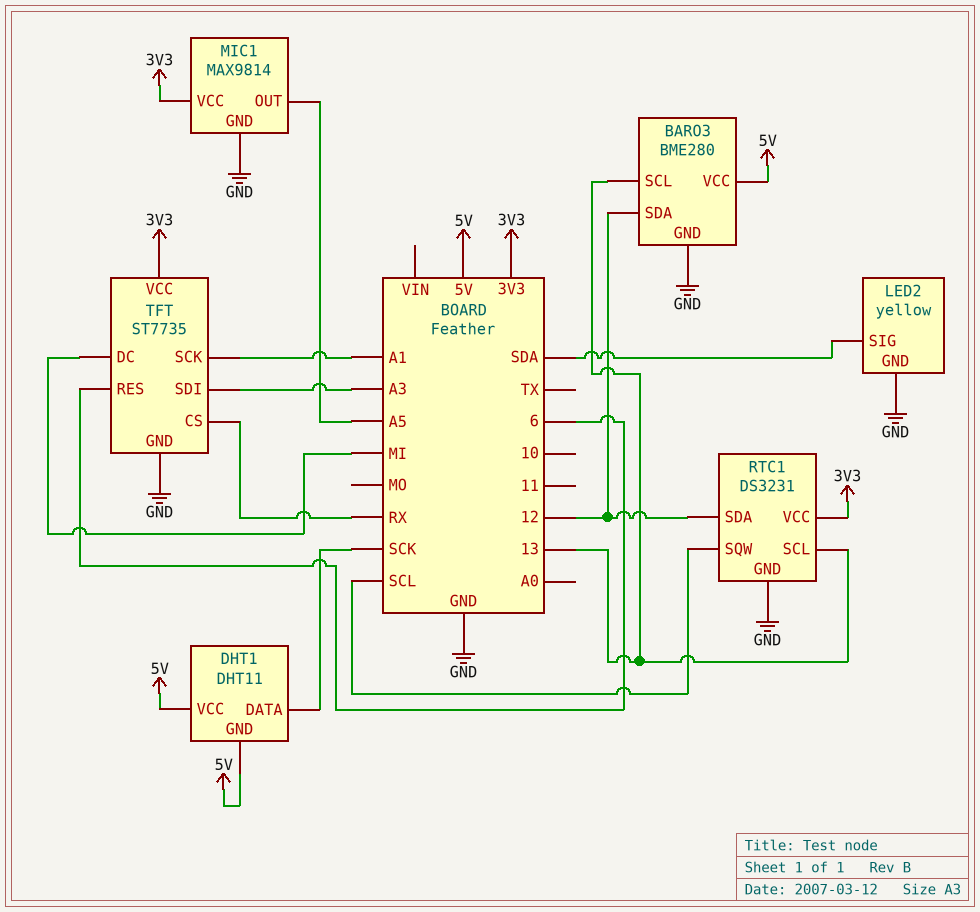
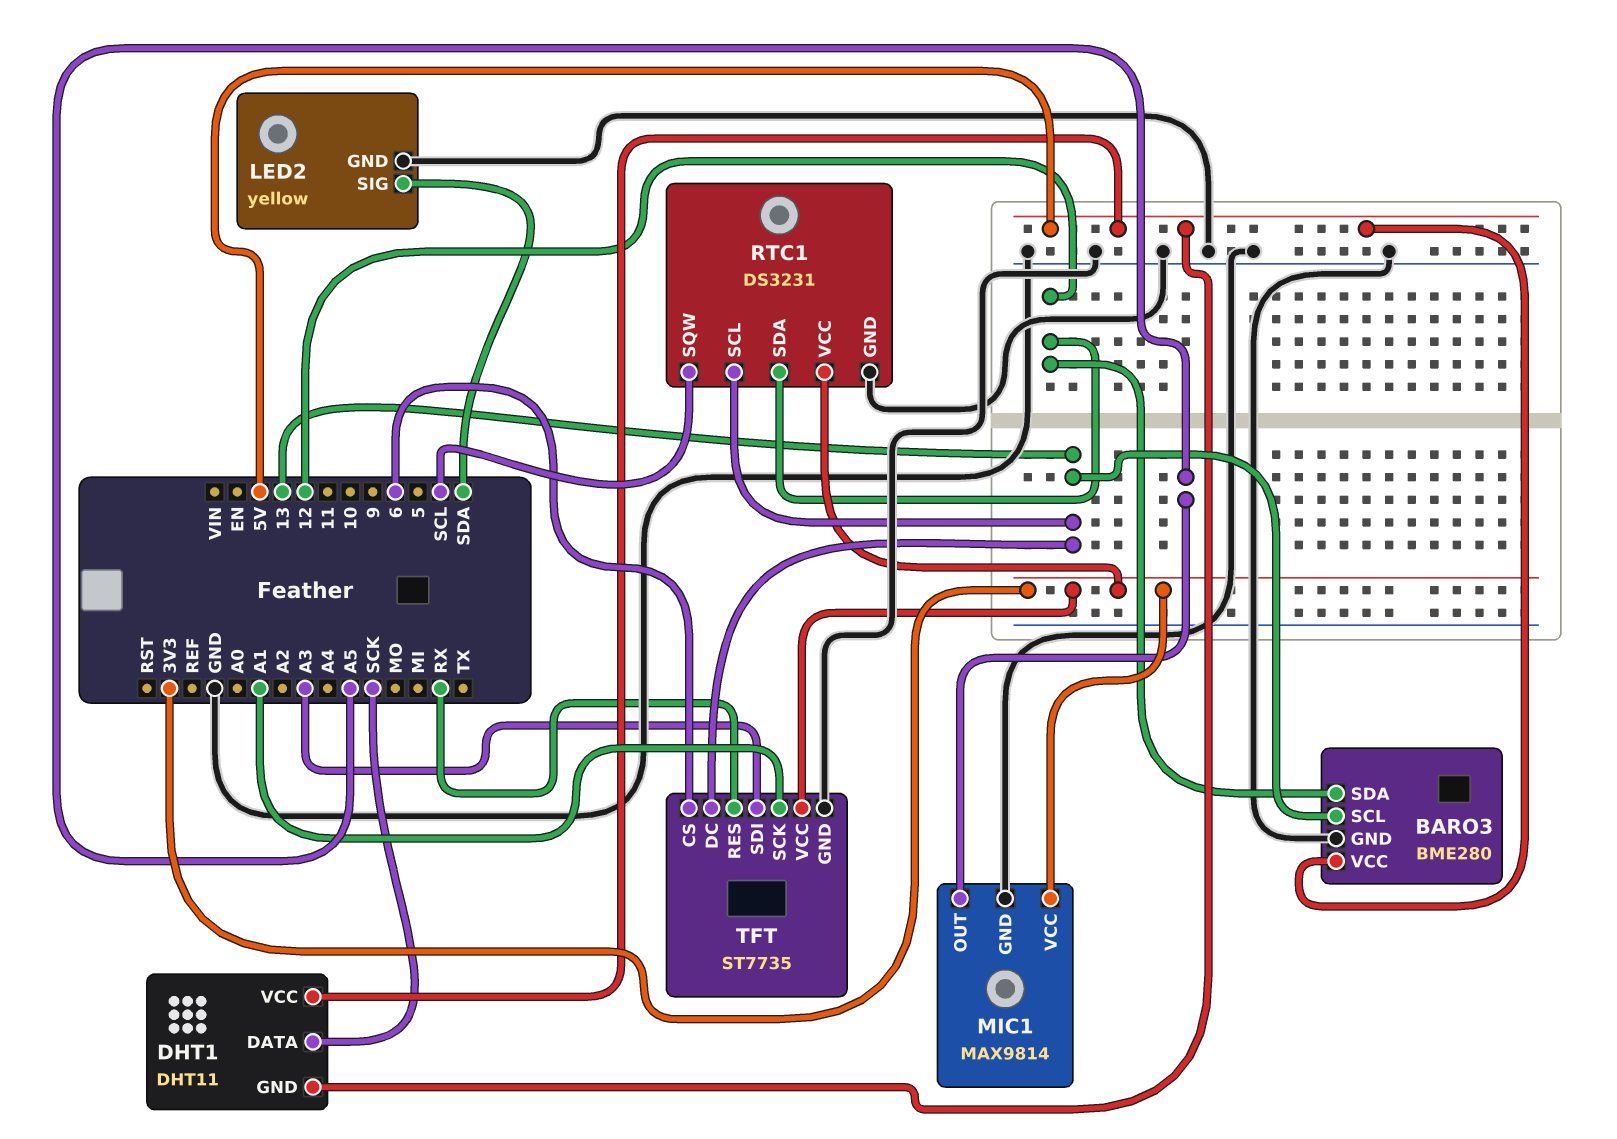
TFT pin CS: RX -> 6
TFT pin DC: MI -> 13
TFT pin RES: 6 -> RX

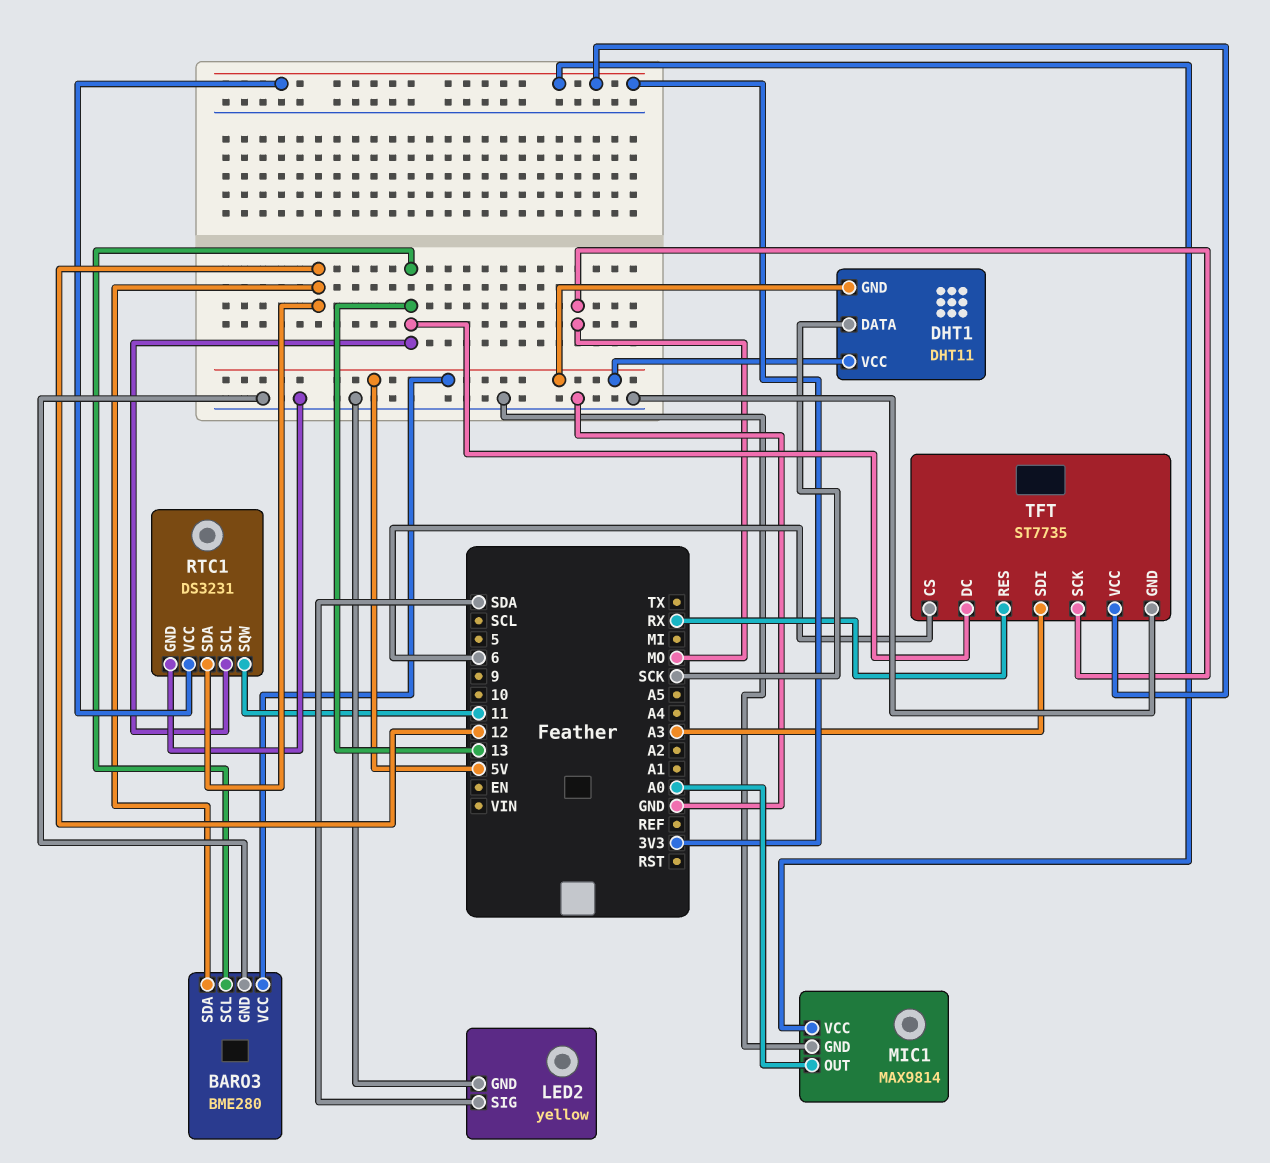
MIC1 pin OUT: A5 -> A0
RTC1 pin SQW: SCL -> 11
TFT pin SCK: A1 -> MO

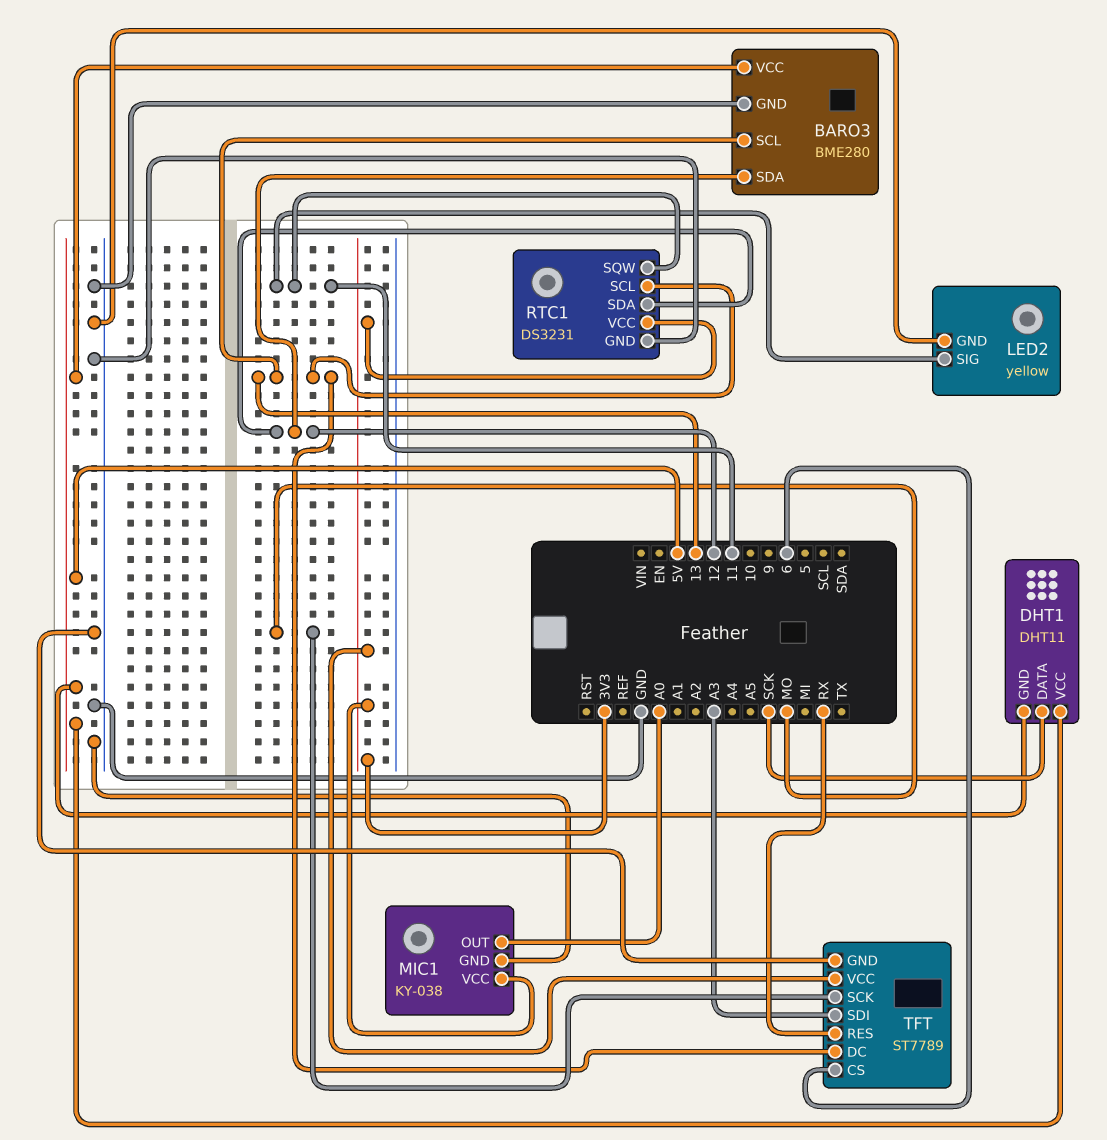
LED2 pin SIG: SDA -> 11
MIC1: MAX9814 -> KY-038
TFT: ST7735 -> ST7789

